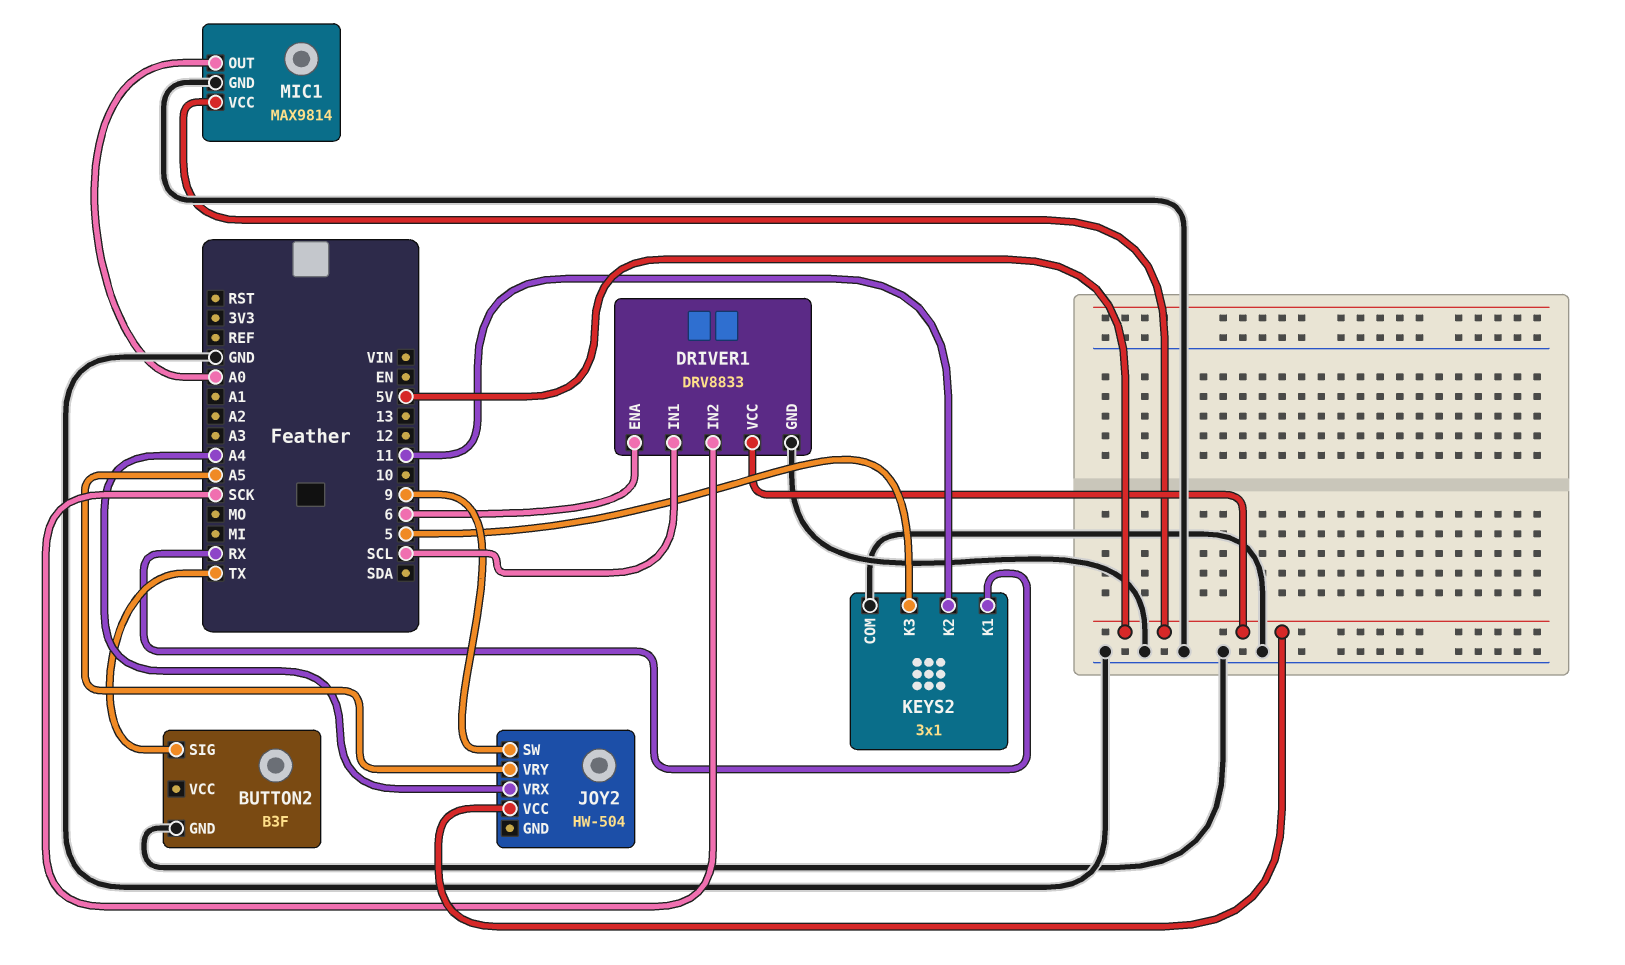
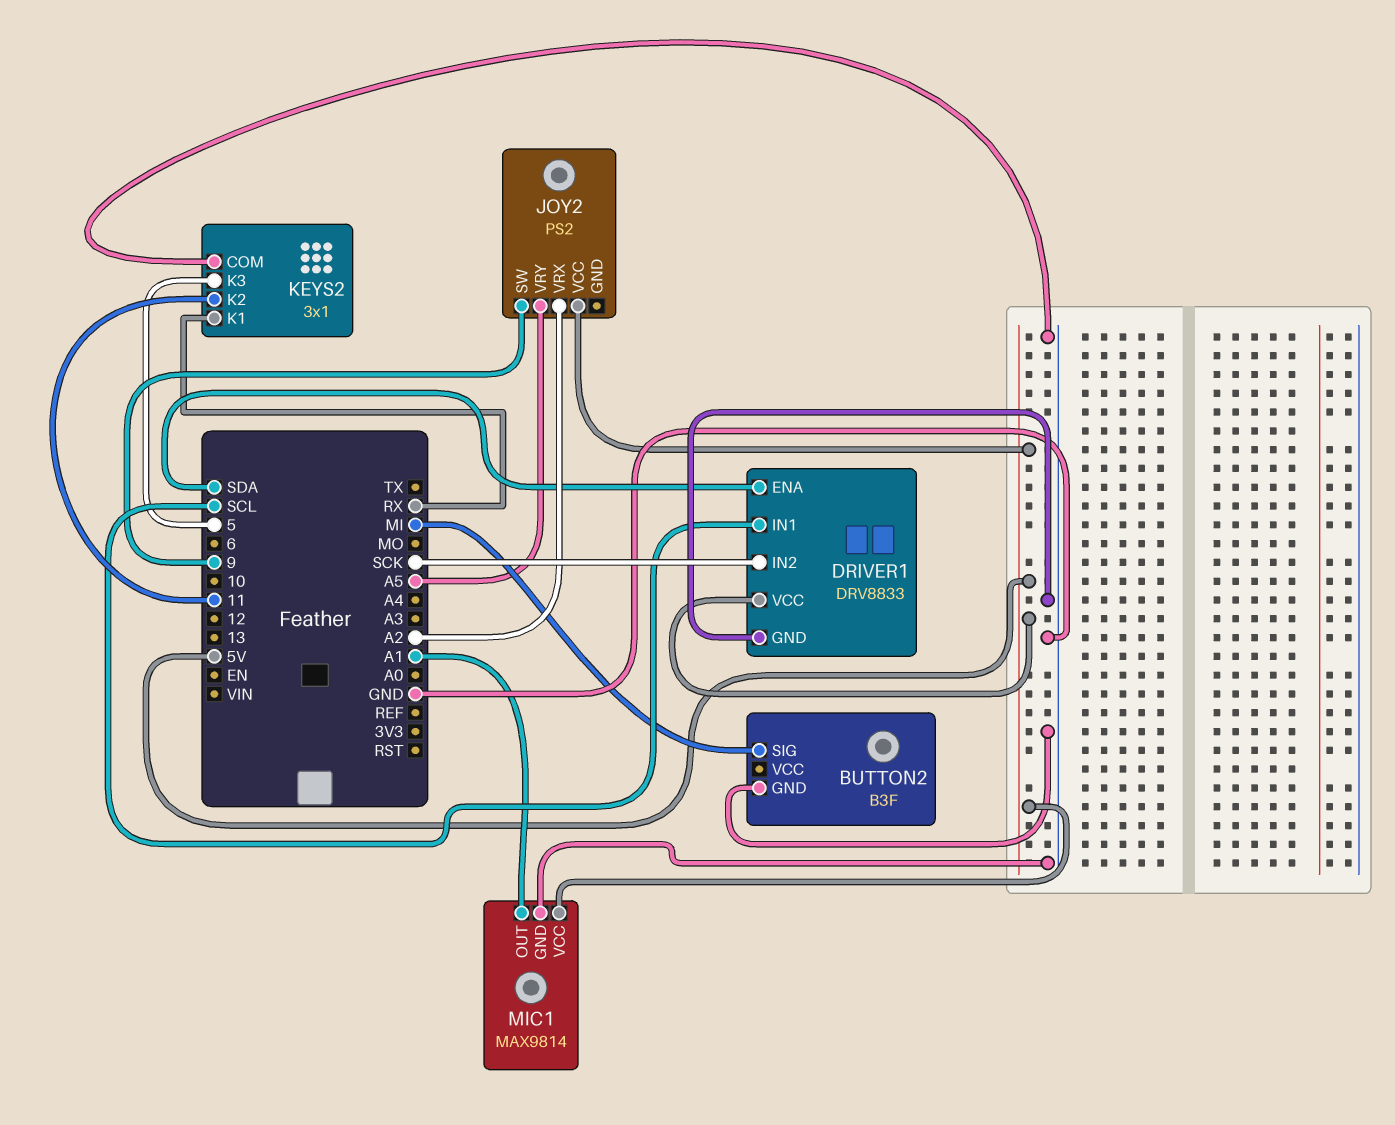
BUTTON2 pin SIG: TX -> MI
DRIVER1 pin ENA: 6 -> SDA
JOY2: HW-504 -> PS2
JOY2 pin VRX: A4 -> A2
MIC1 pin OUT: A0 -> A1

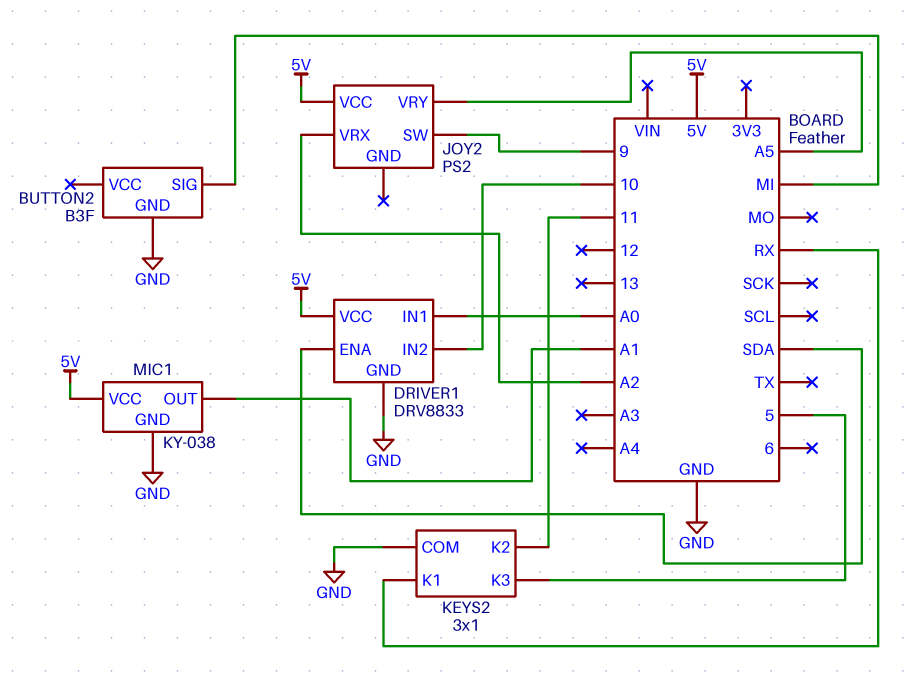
DRIVER1 pin IN1: SCL -> A0
DRIVER1 pin IN2: SCK -> 10
MIC1: MAX9814 -> KY-038

